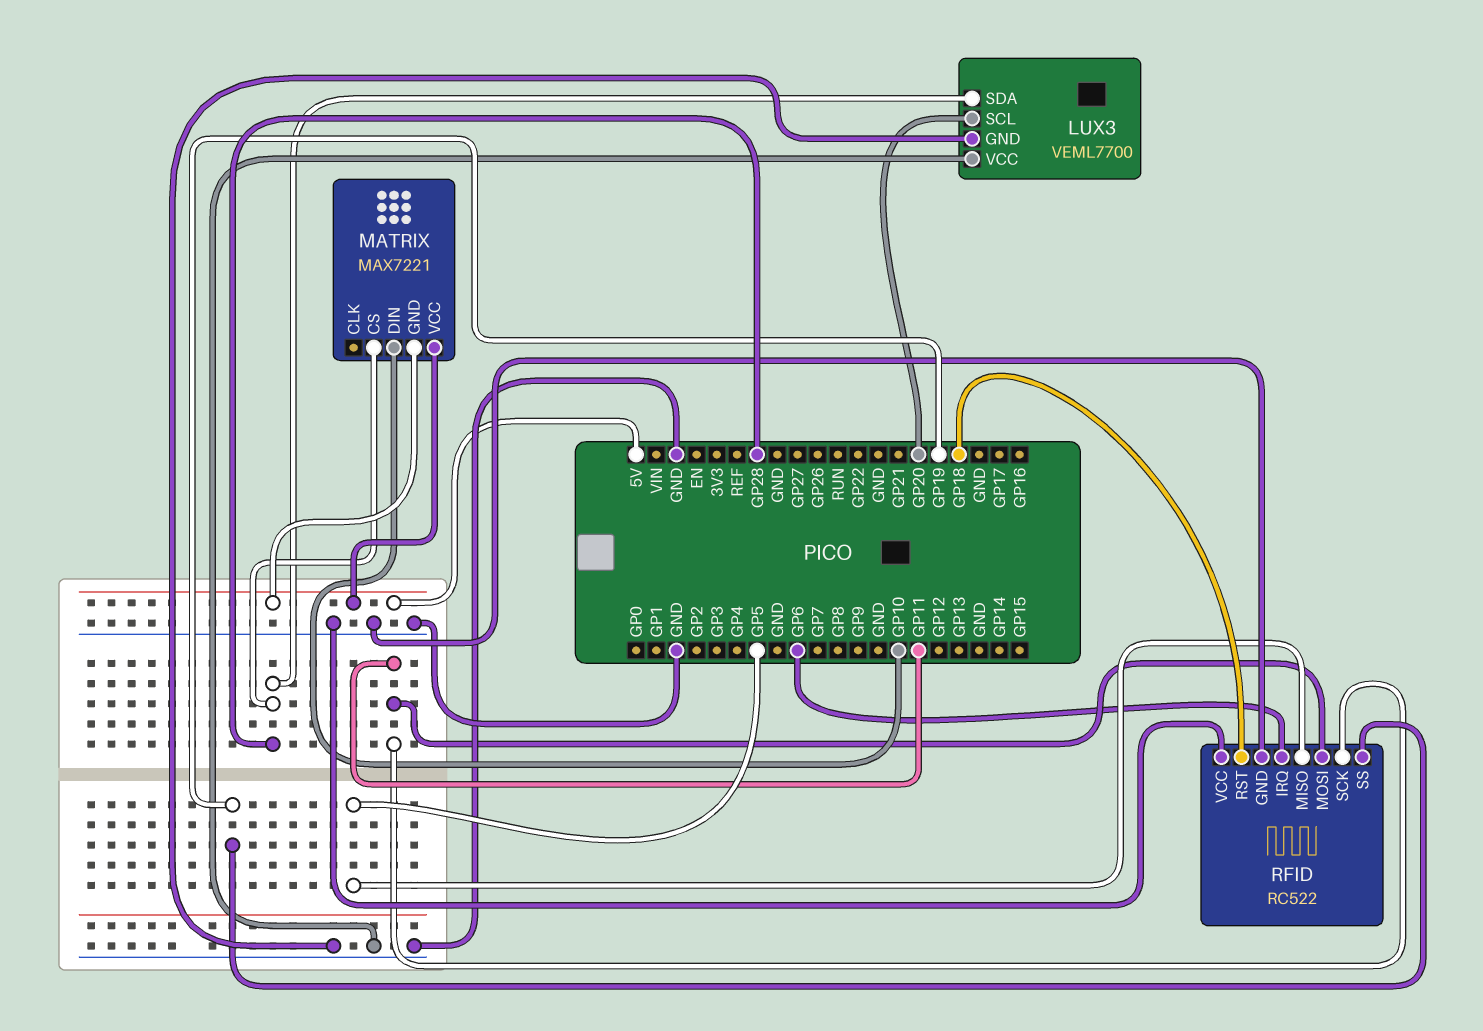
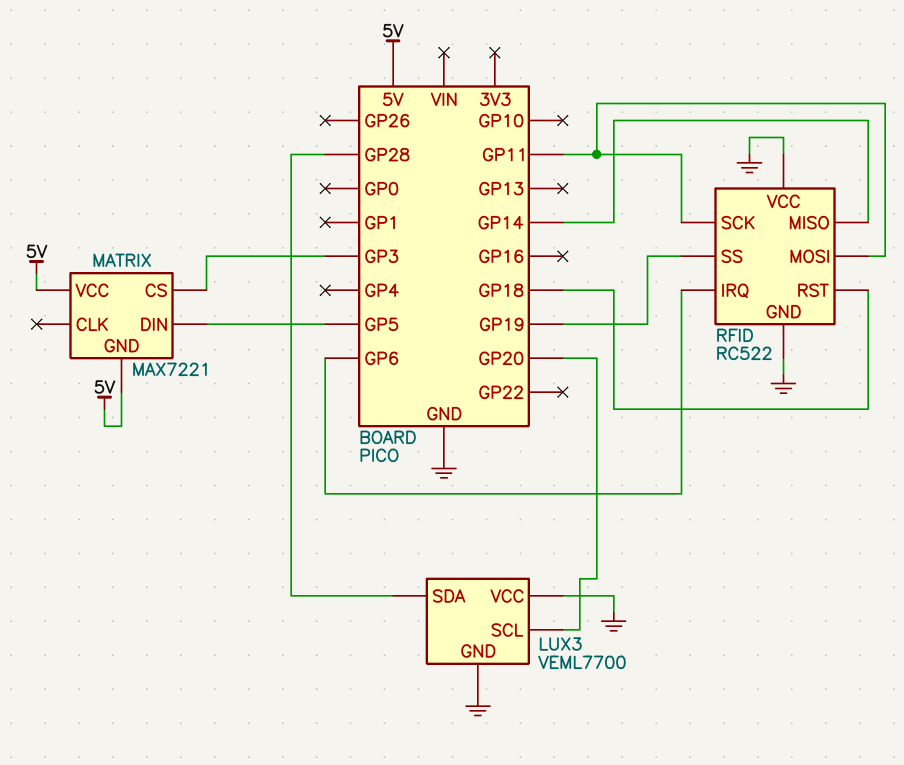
MATRIX pin CS: GP28 -> GP3
MATRIX pin DIN: GP10 -> GP5
RFID pin MISO: GP5 -> GP14

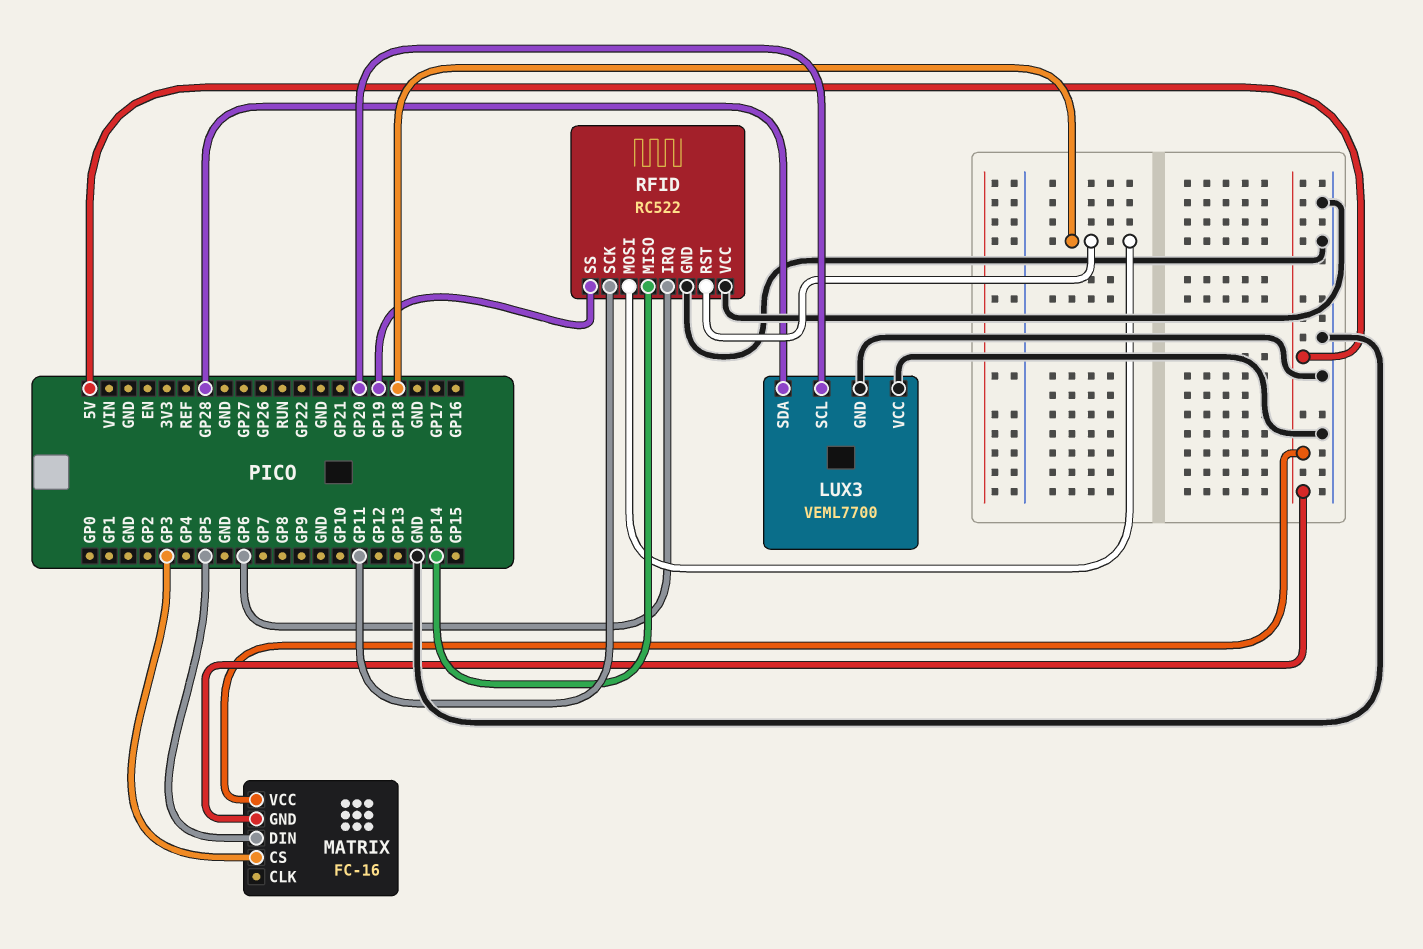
MATRIX: MAX7221 -> FC-16
RFID pin MOSI: GP11 -> GP18

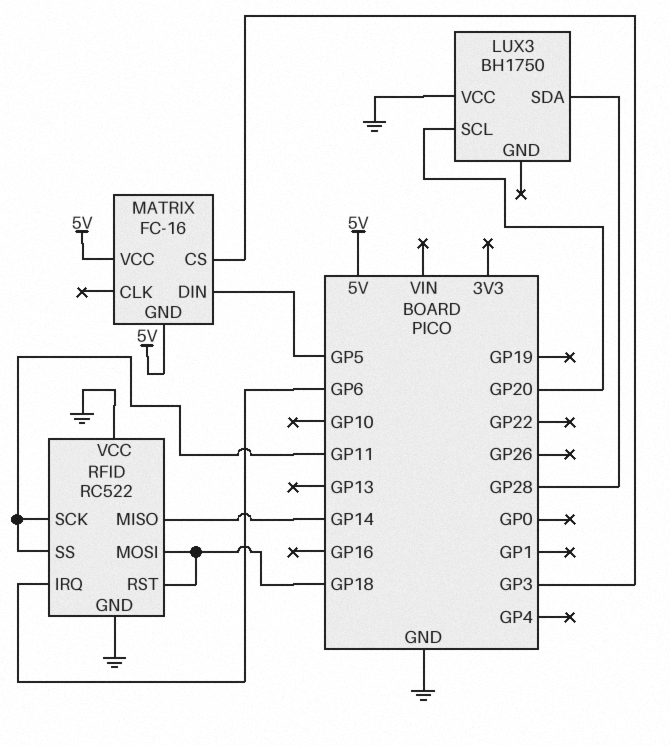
LUX3: VEML7700 -> BH1750
LUX3 pin GND: GND -> none
RFID pin SS: GP19 -> GP11

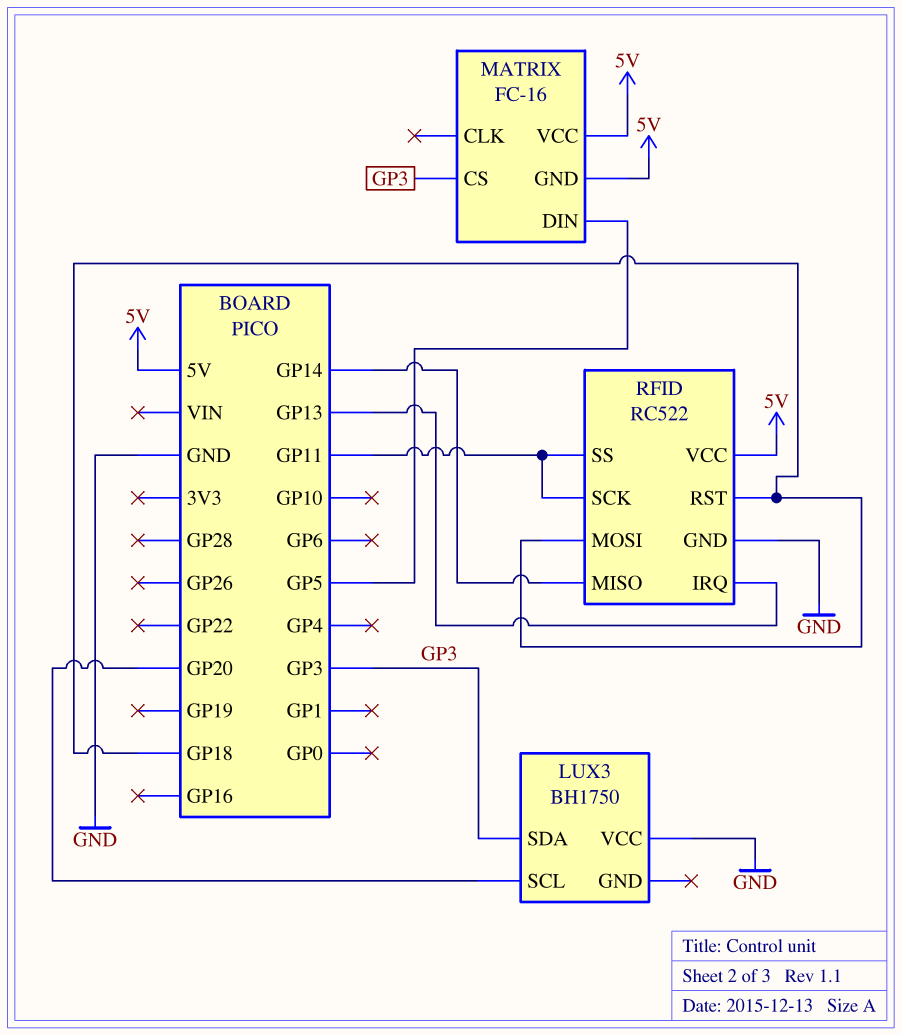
LUX3 pin SDA: GP28 -> GP3
RFID pin IRQ: GP6 -> GP13
RFID pin VCC: GND -> 5V

